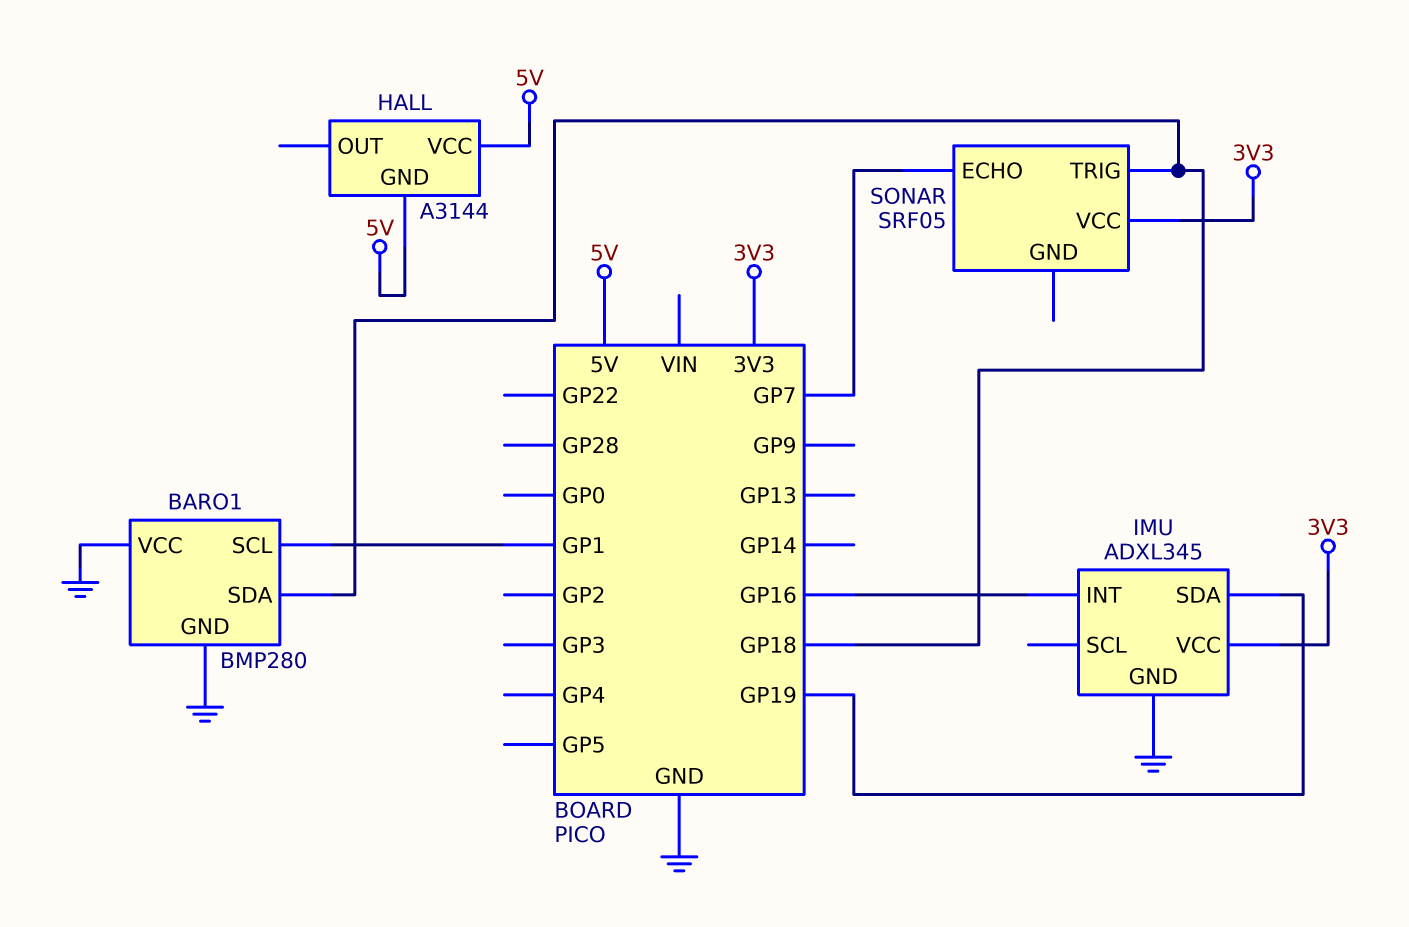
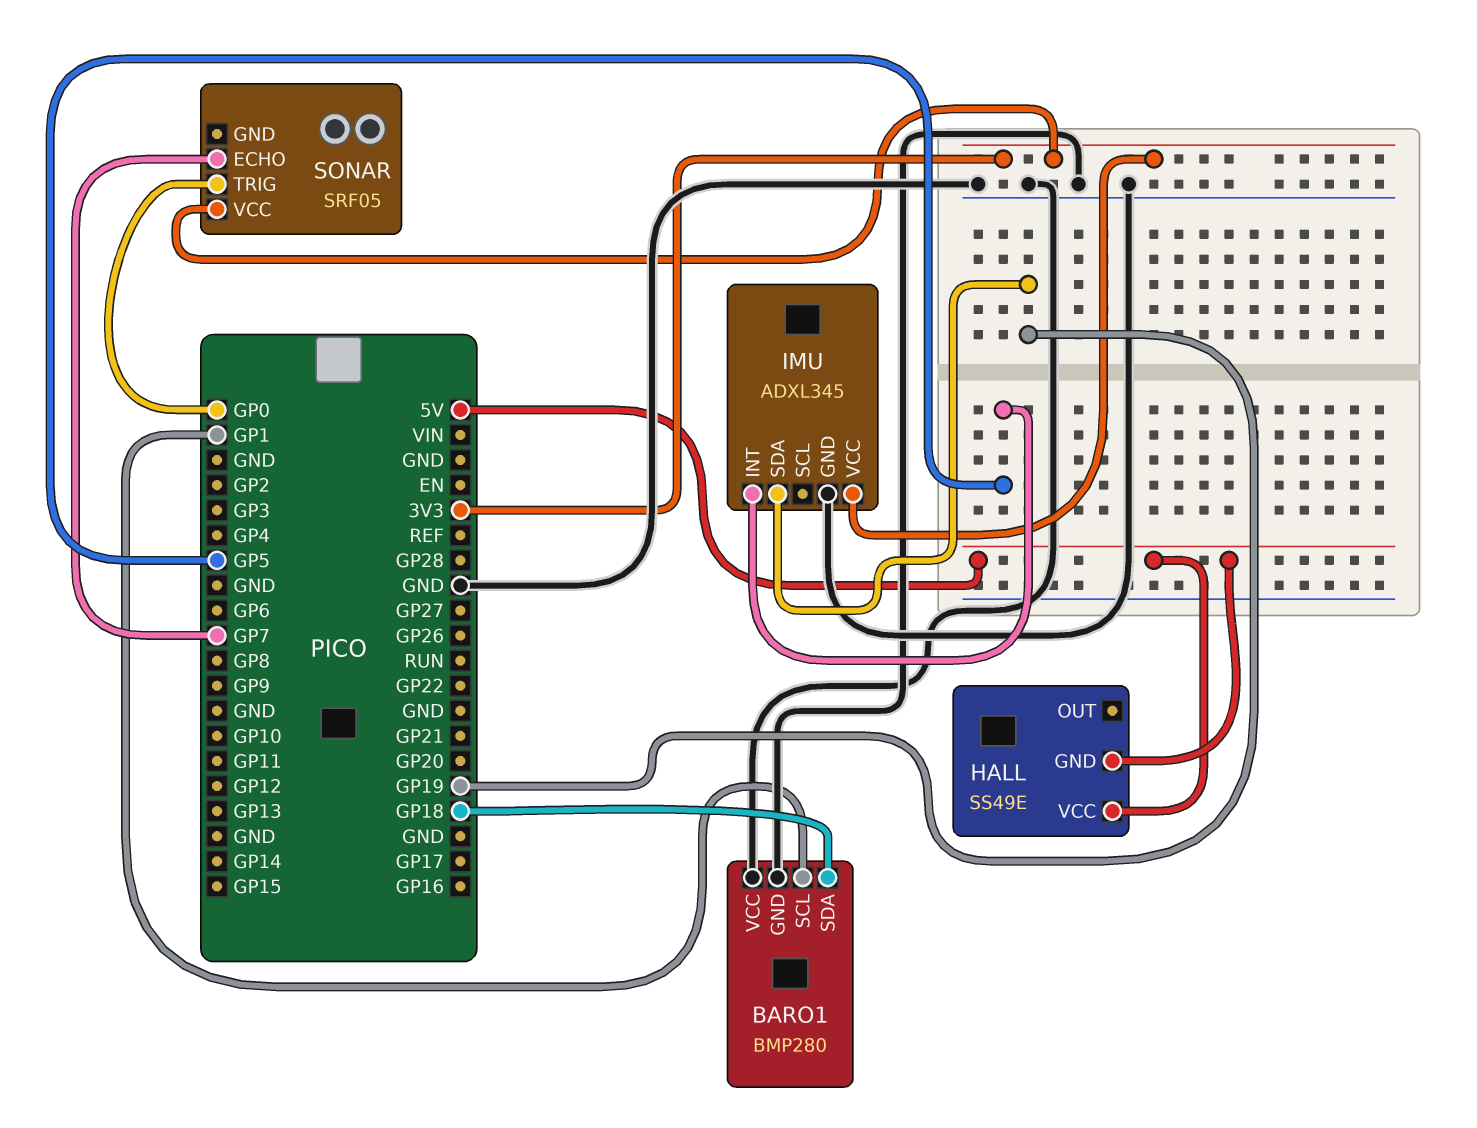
HALL: A3144 -> SS49E
IMU pin INT: GP16 -> GP5
SONAR pin TRIG: GP18 -> GP0

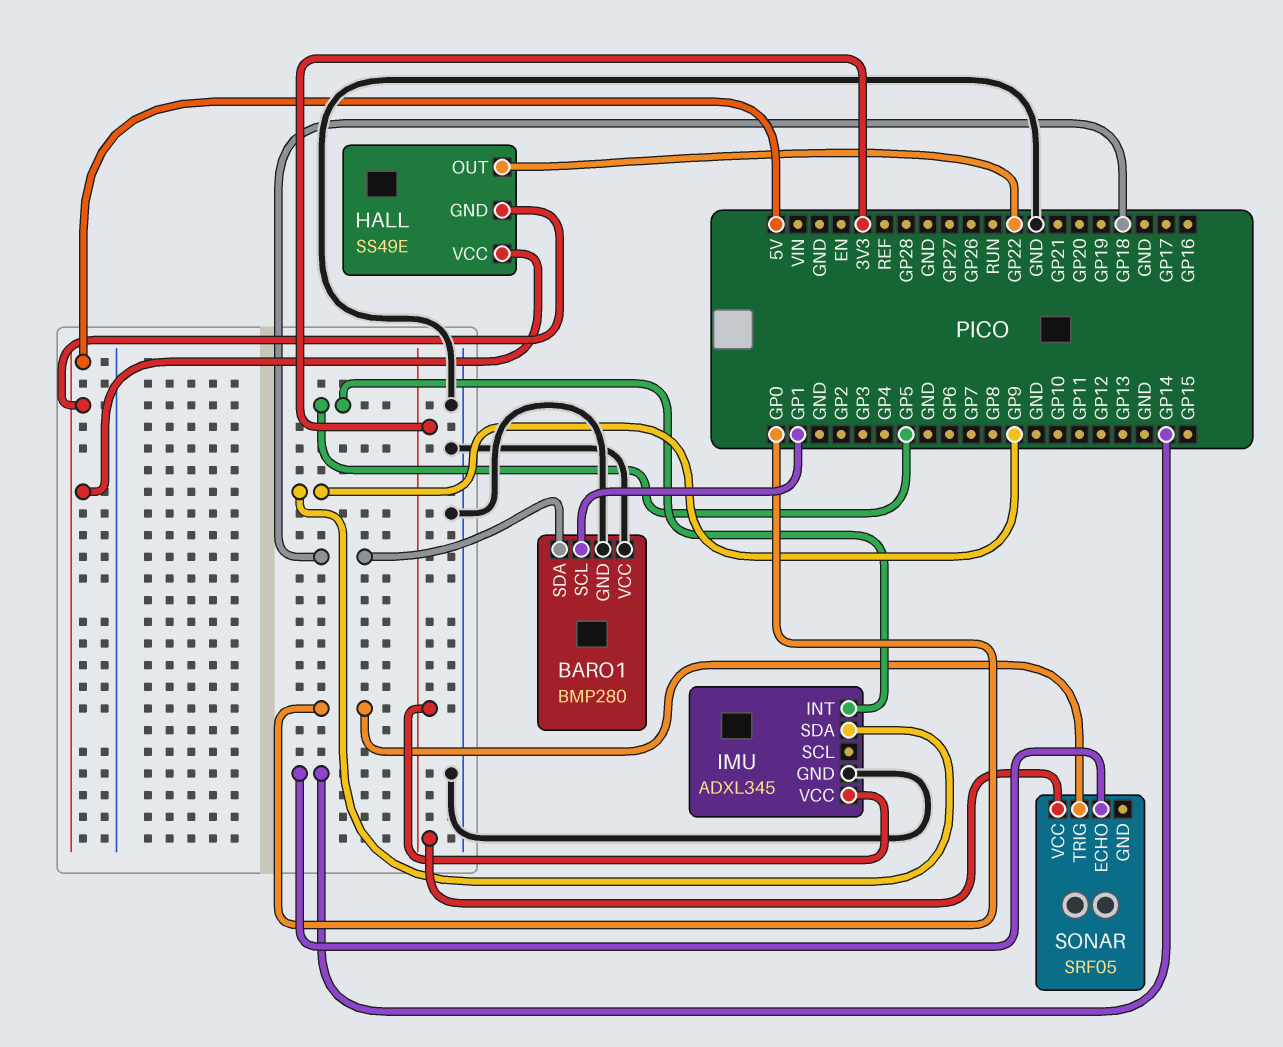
HALL pin OUT: none -> GP22
IMU pin SDA: GP19 -> GP9
SONAR pin ECHO: GP7 -> GP14

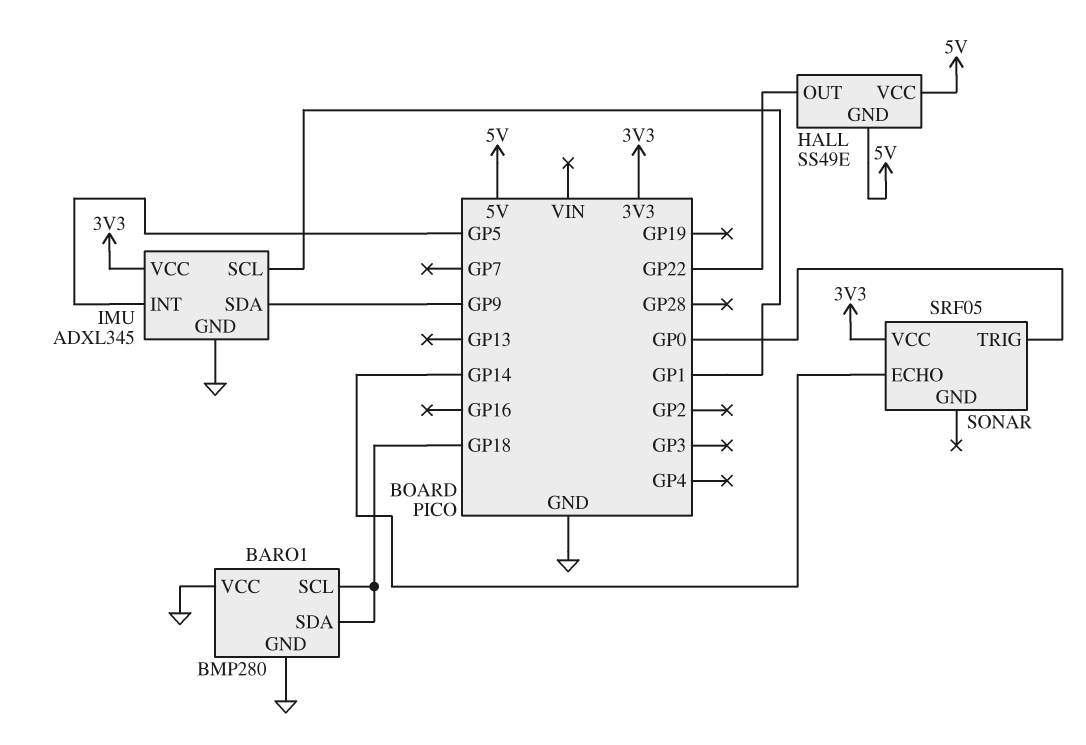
BARO1 pin SCL: GP1 -> GP18
IMU pin SCL: none -> GP1

